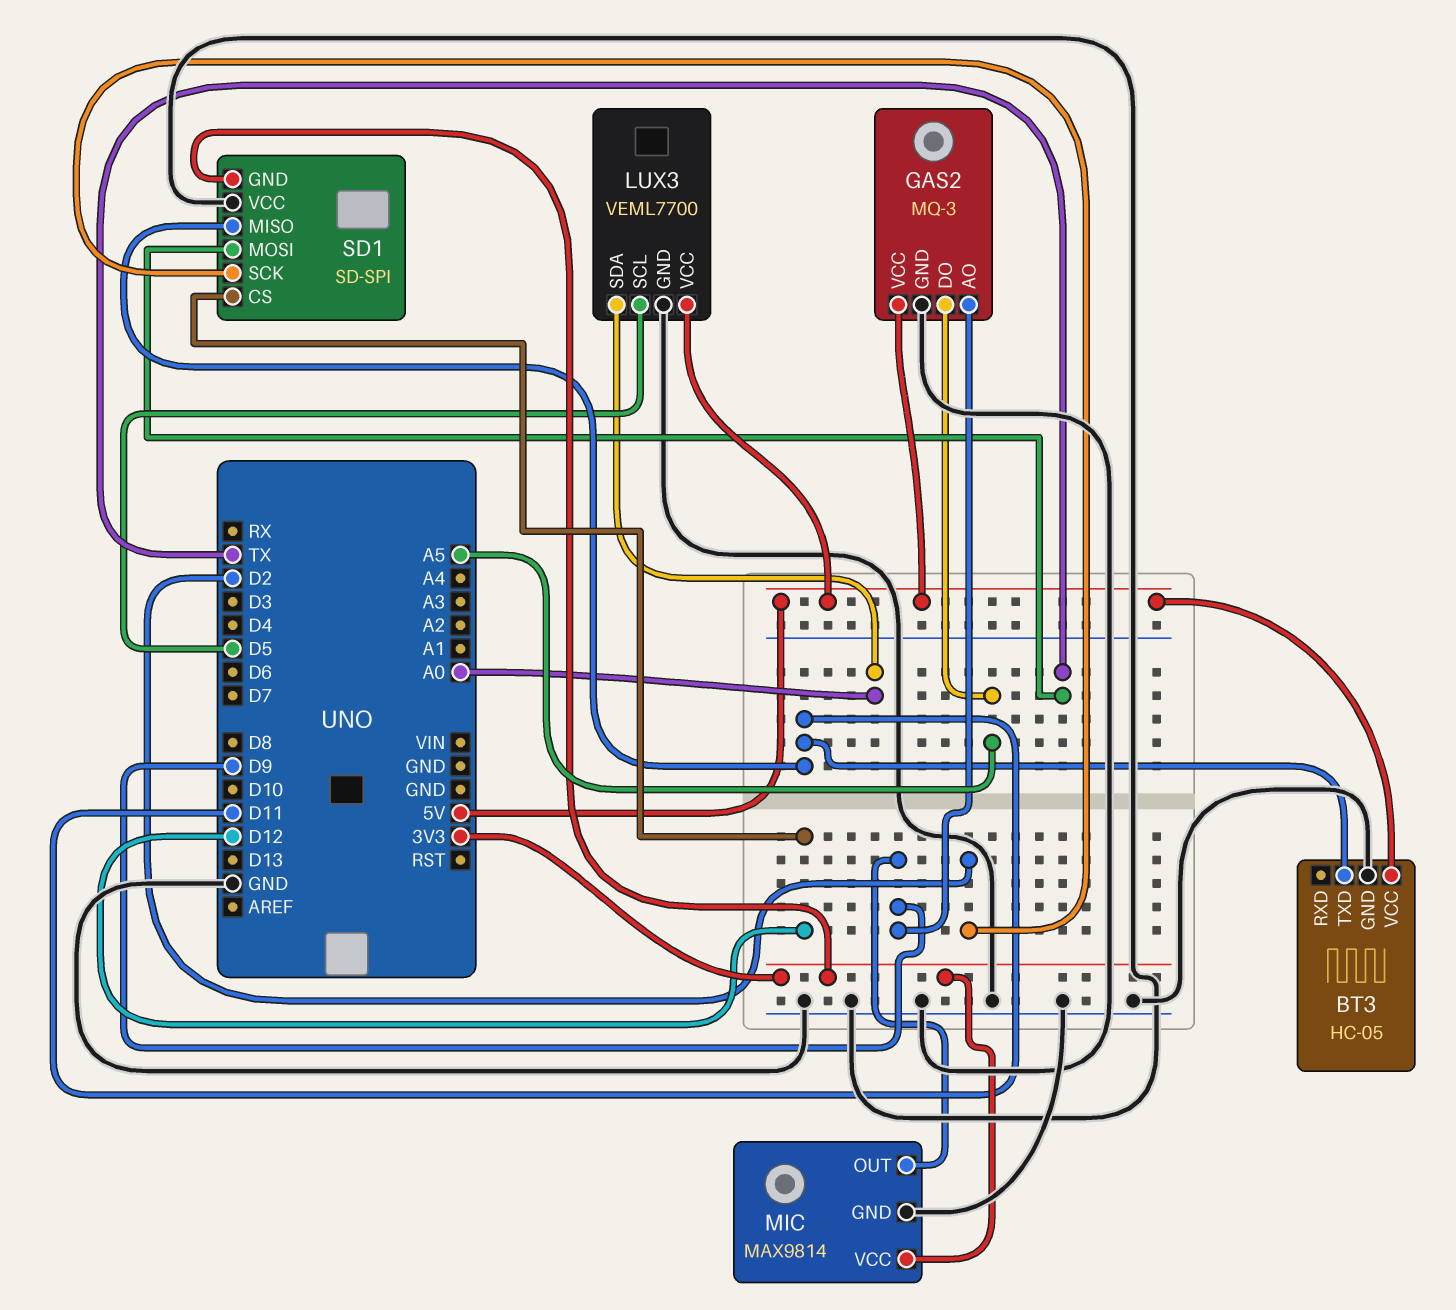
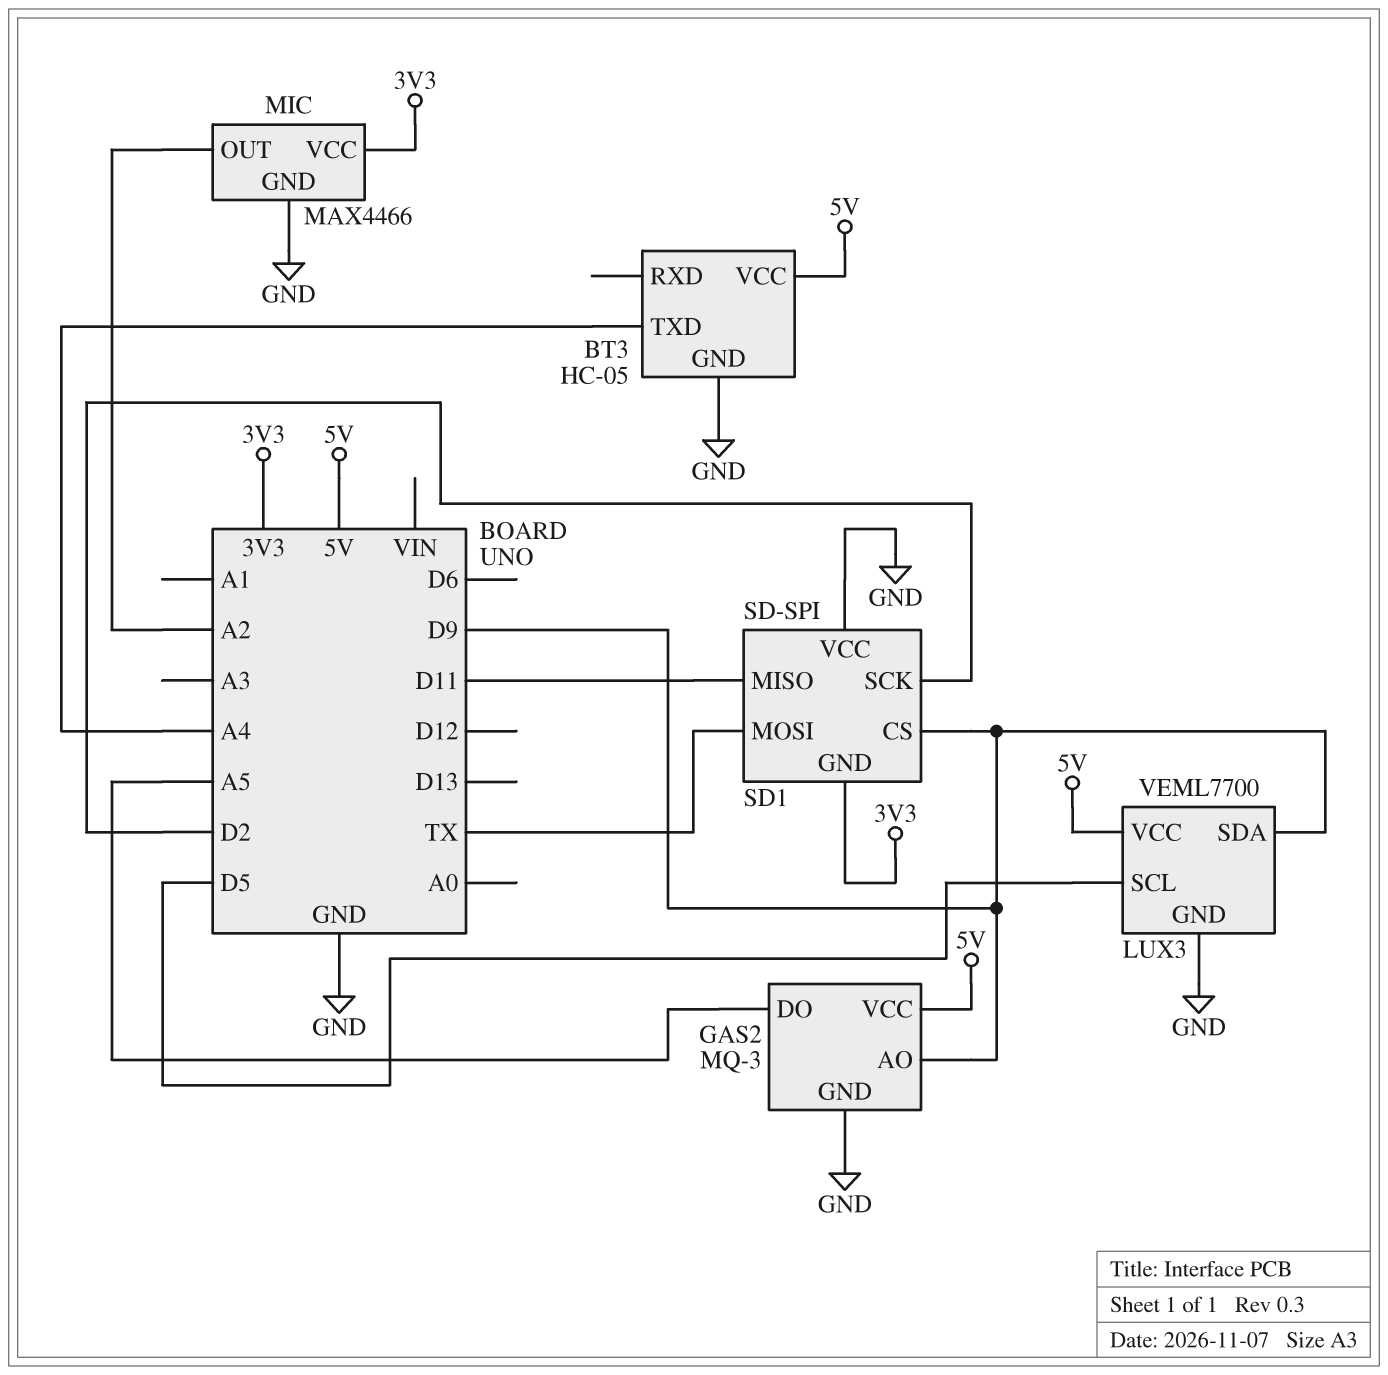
BT3 pin TXD: D11 -> A4
LUX3 pin SDA: A0 -> D9
MIC: MAX9814 -> MAX4466
MIC pin OUT: D9 -> A2
SD1 pin CS: D12 -> D9

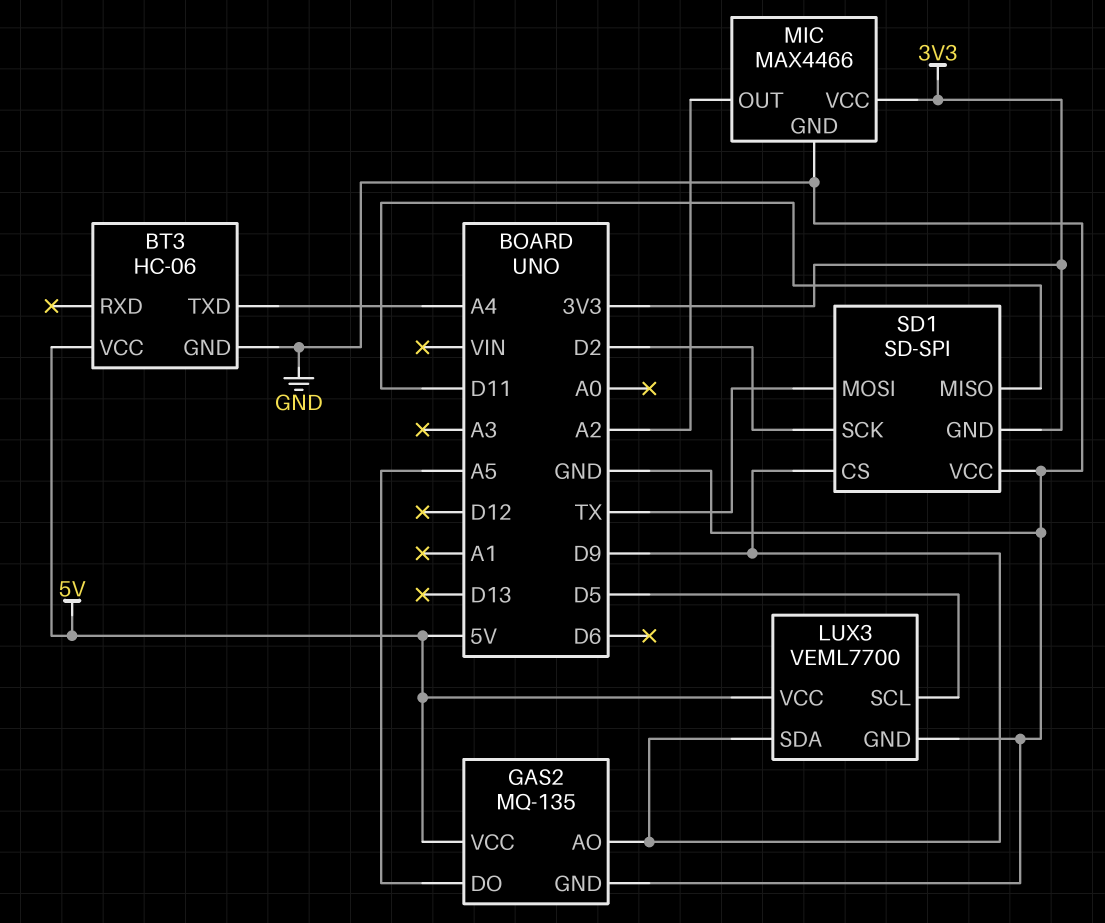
BT3: HC-05 -> HC-06
GAS2: MQ-3 -> MQ-135

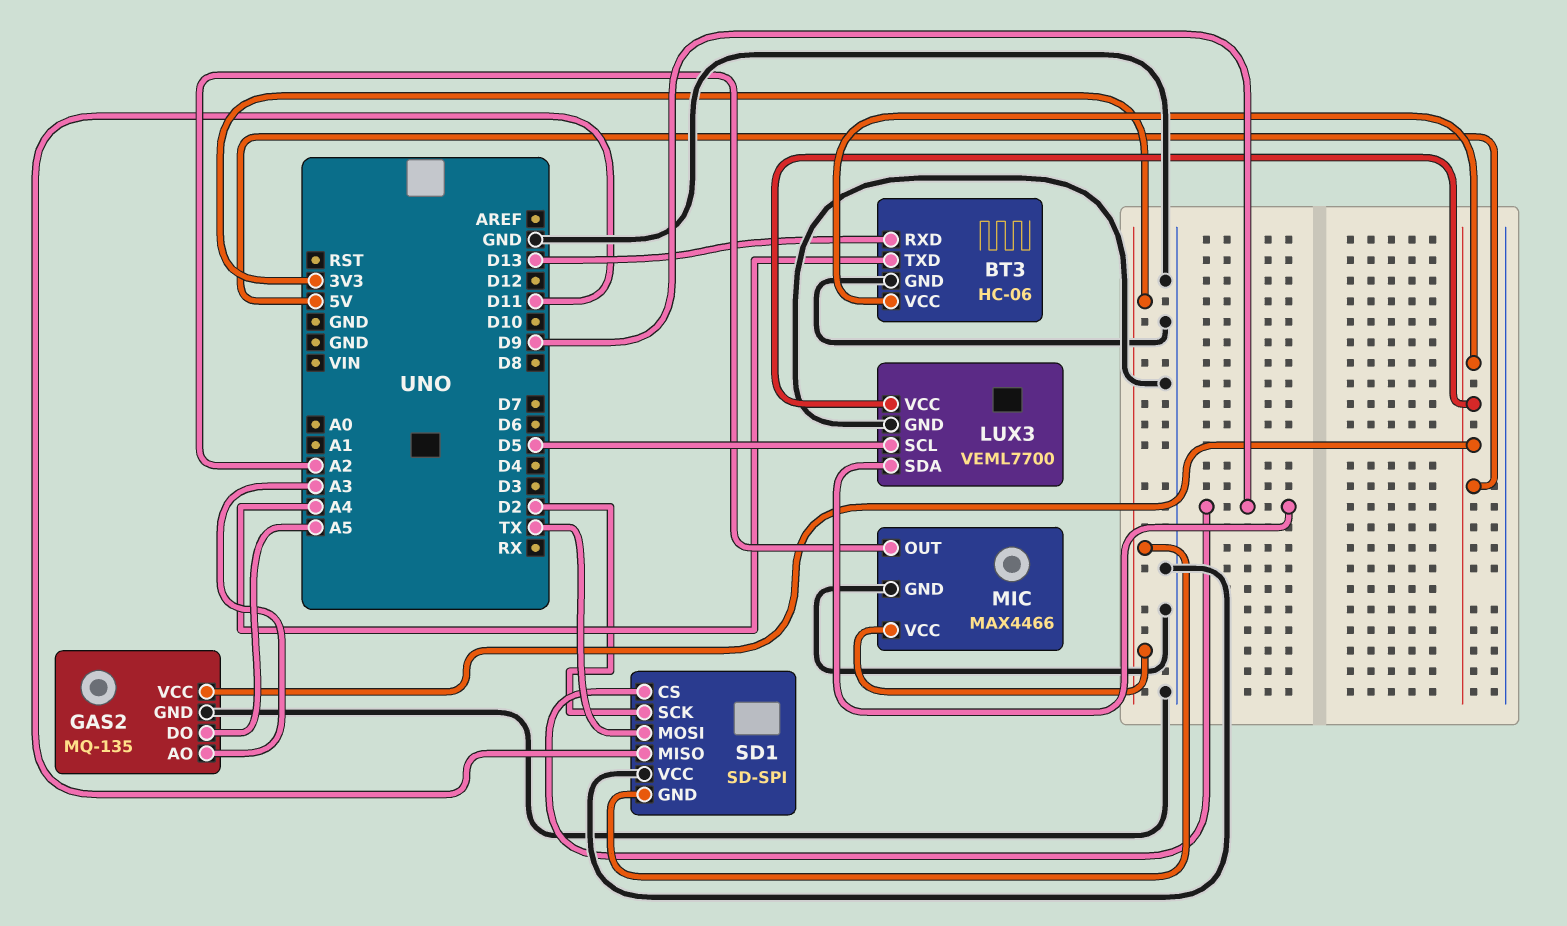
BT3 pin RXD: none -> D13
GAS2 pin AO: D9 -> A3

